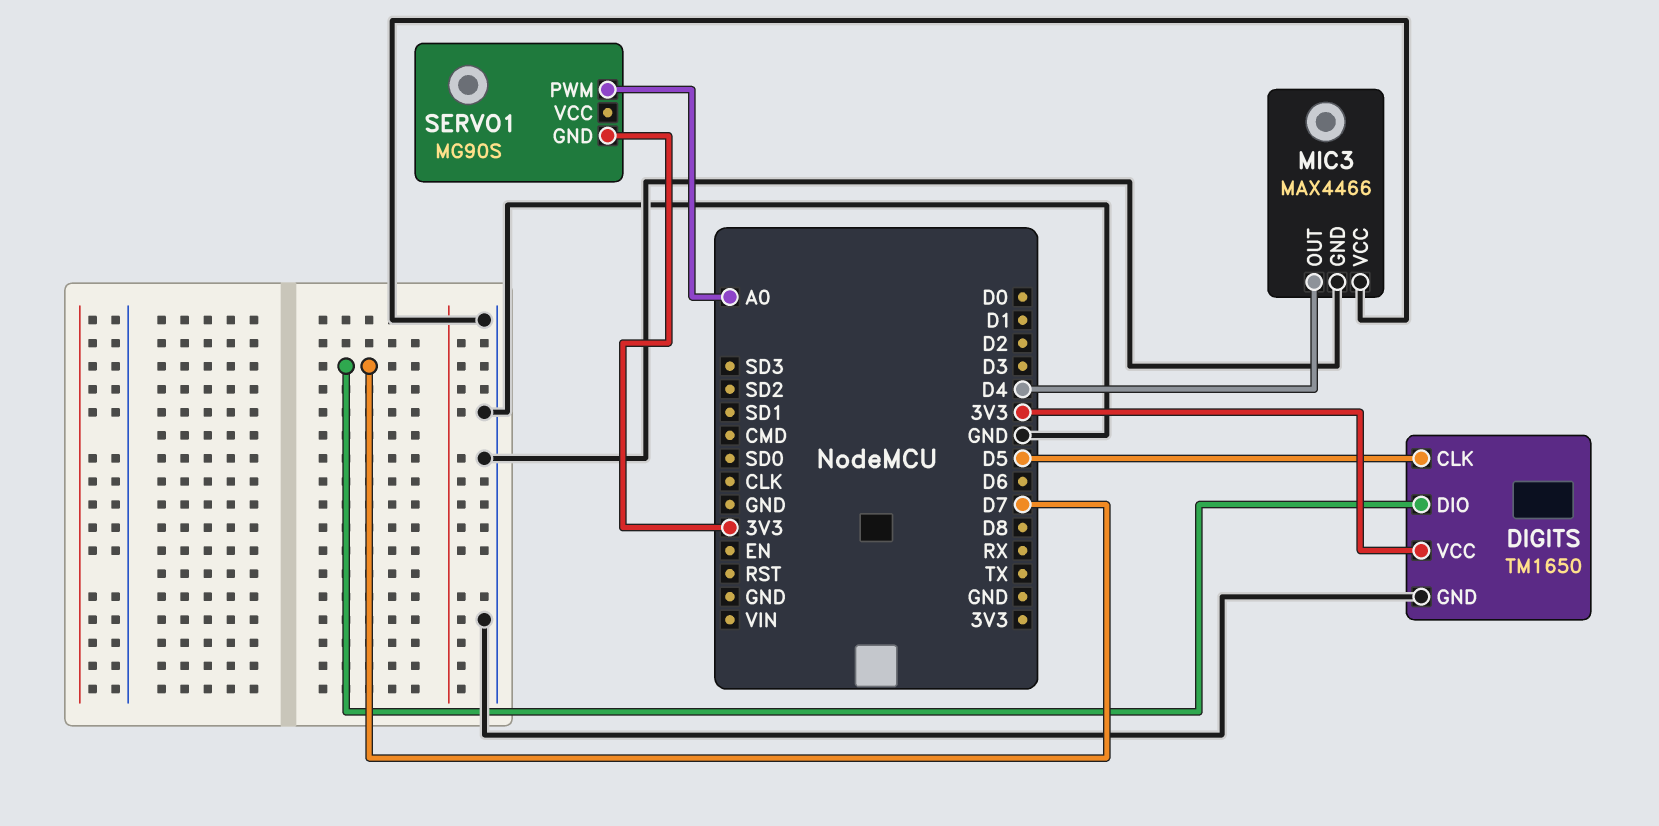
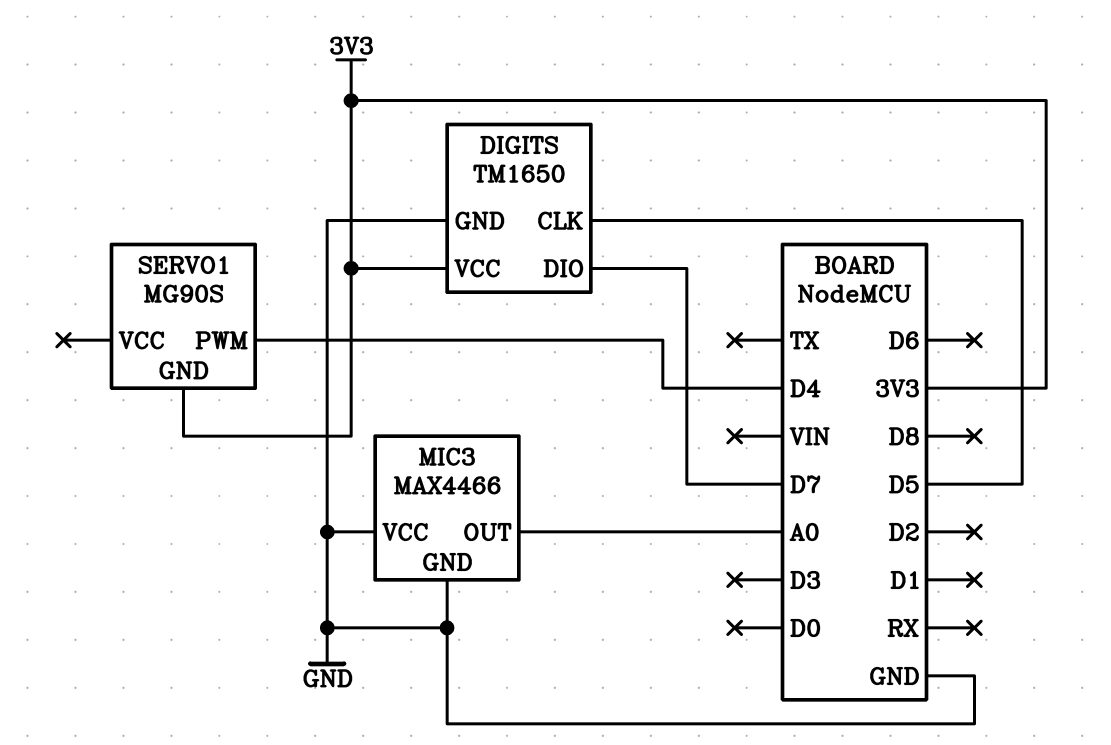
MIC3 pin OUT: D4 -> A0
SERVO1 pin PWM: A0 -> D4

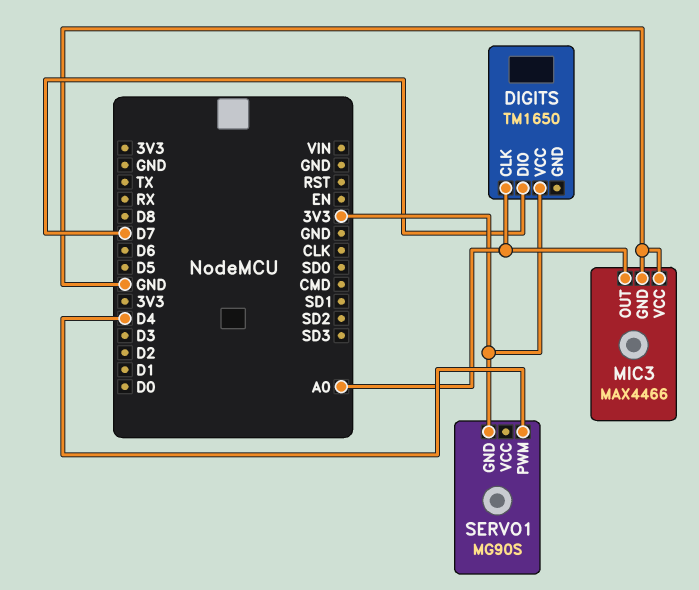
DIGITS pin CLK: D5 -> A0
DIGITS pin GND: GND -> none

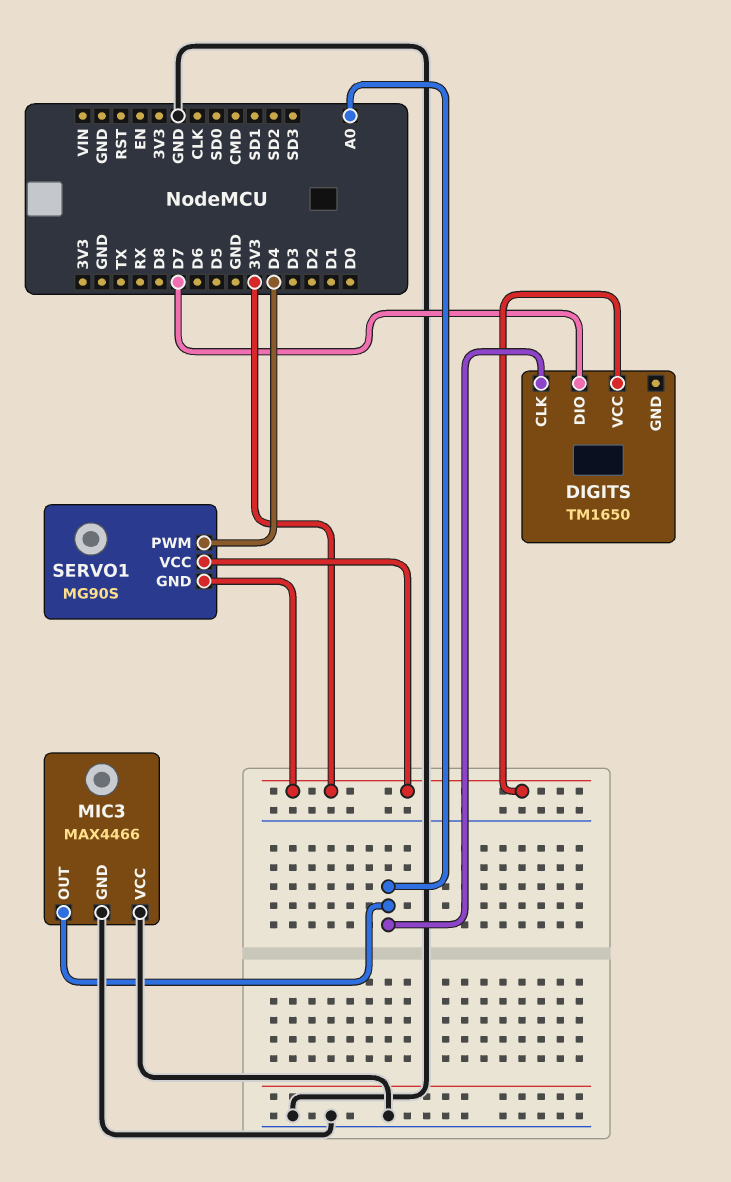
SERVO1 pin VCC: none -> 3V3

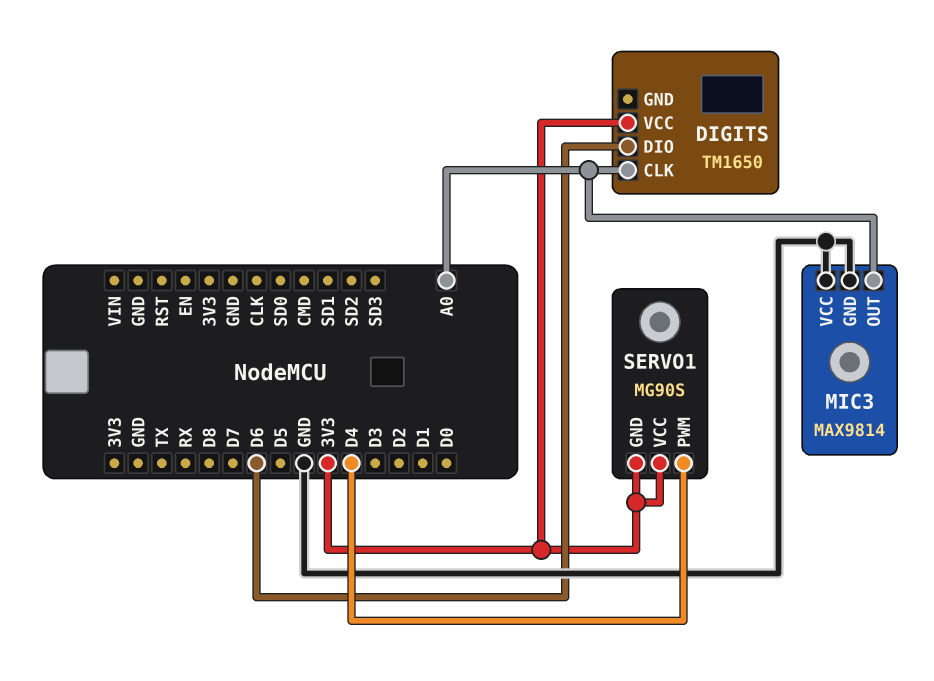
DIGITS pin DIO: D7 -> D6
MIC3: MAX4466 -> MAX9814

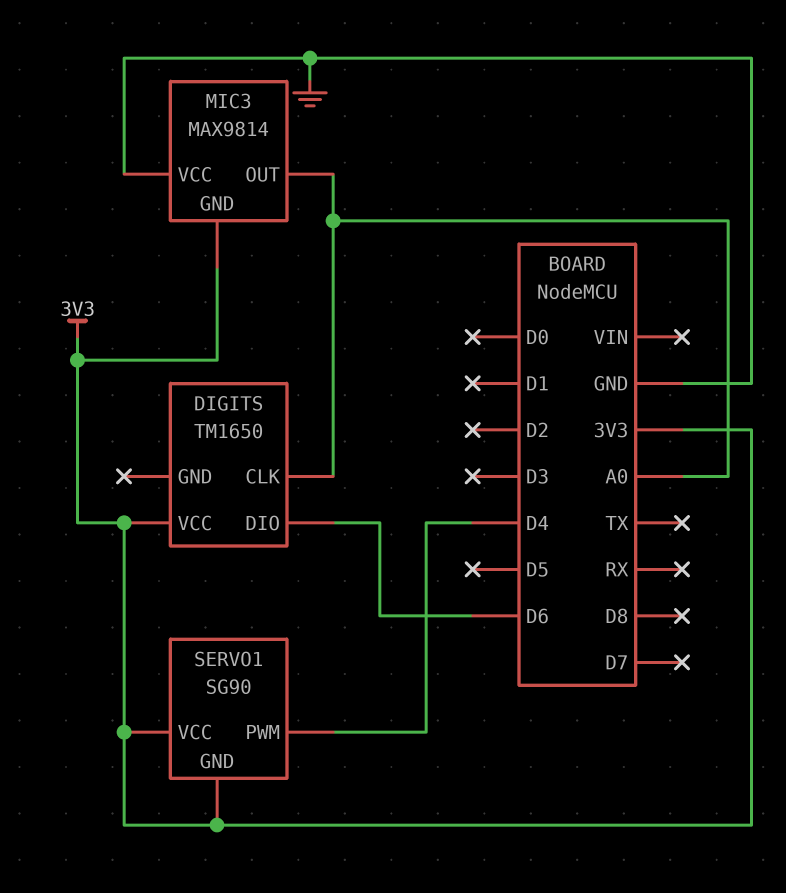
MIC3 pin GND: GND -> 3V3
SERVO1: MG90S -> SG90

